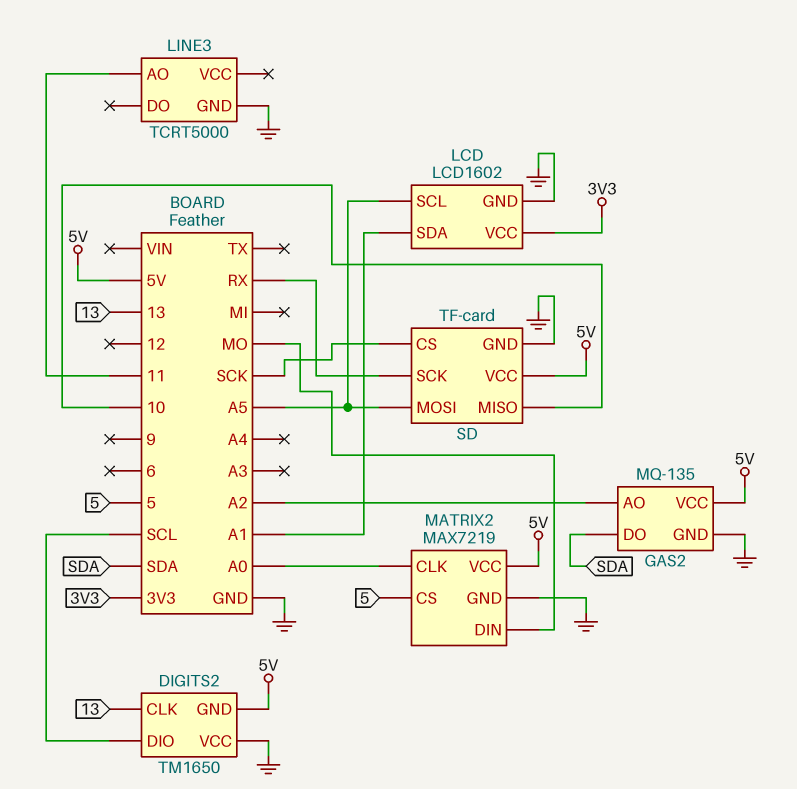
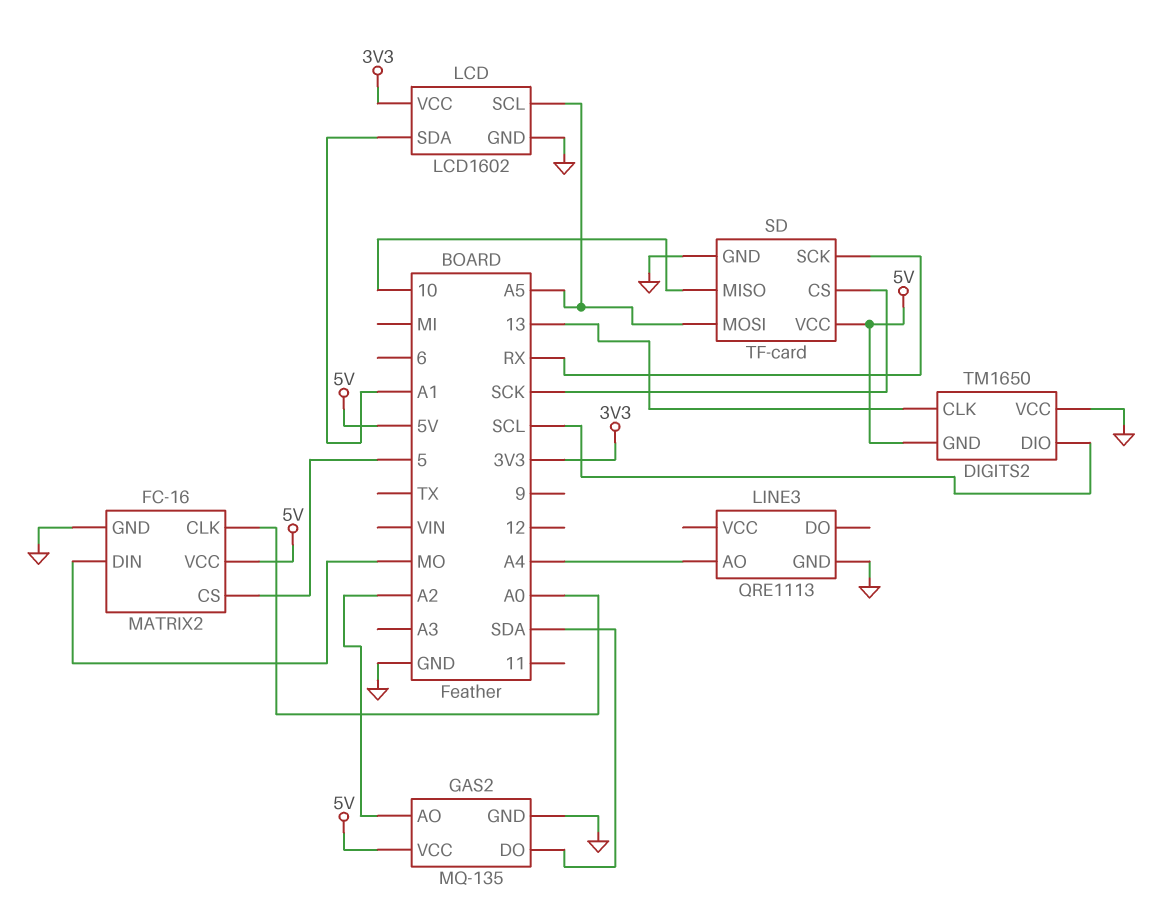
LINE3: TCRT5000 -> QRE1113
LINE3 pin AO: 11 -> A4
MATRIX2: MAX7219 -> FC-16

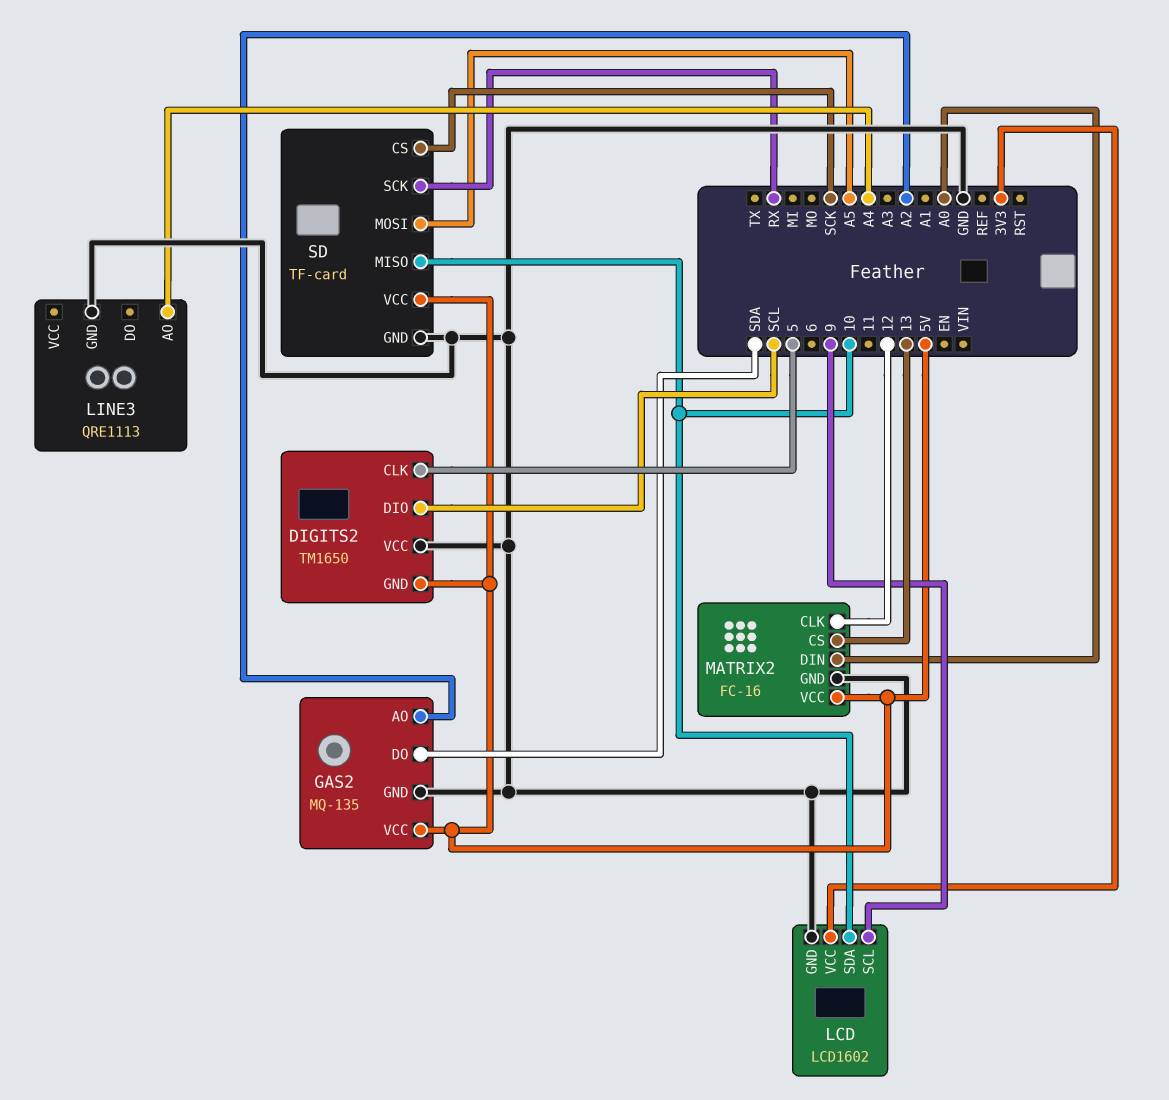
DIGITS2 pin CLK: 13 -> 5
LCD pin SCL: A5 -> 9
LCD pin SDA: A1 -> 10
MATRIX2 pin CLK: A0 -> 12
MATRIX2 pin CS: 5 -> 13
MATRIX2 pin DIN: MO -> A0

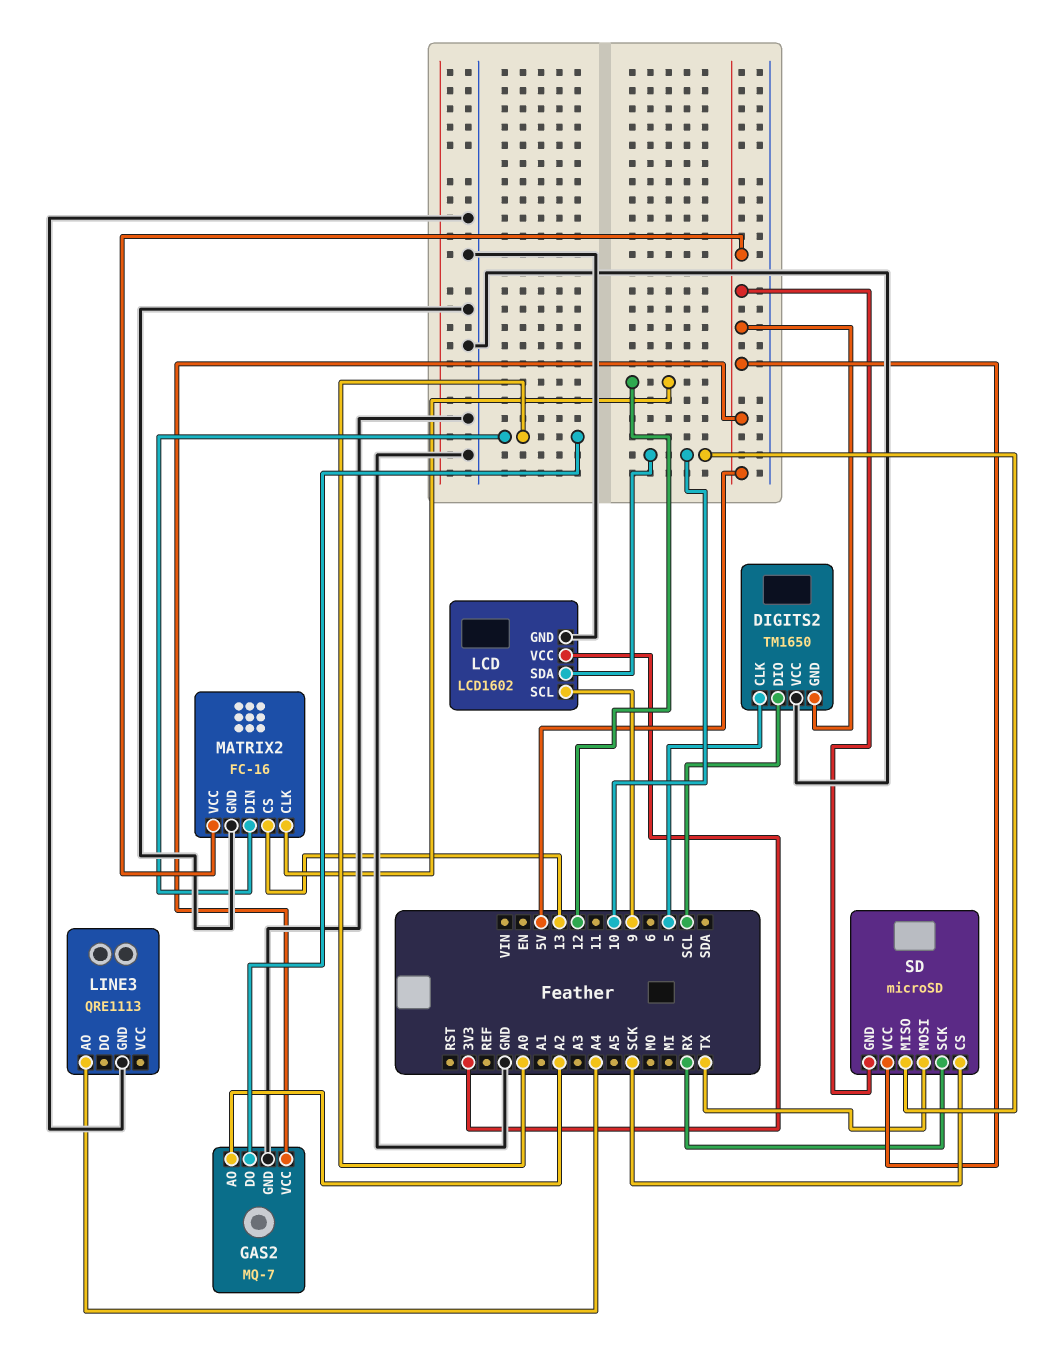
GAS2: MQ-135 -> MQ-7
GAS2 pin DO: SDA -> A0
SD: TF-card -> microSD
SD pin GND: GND -> 5V
SD pin MOSI: A5 -> TX

